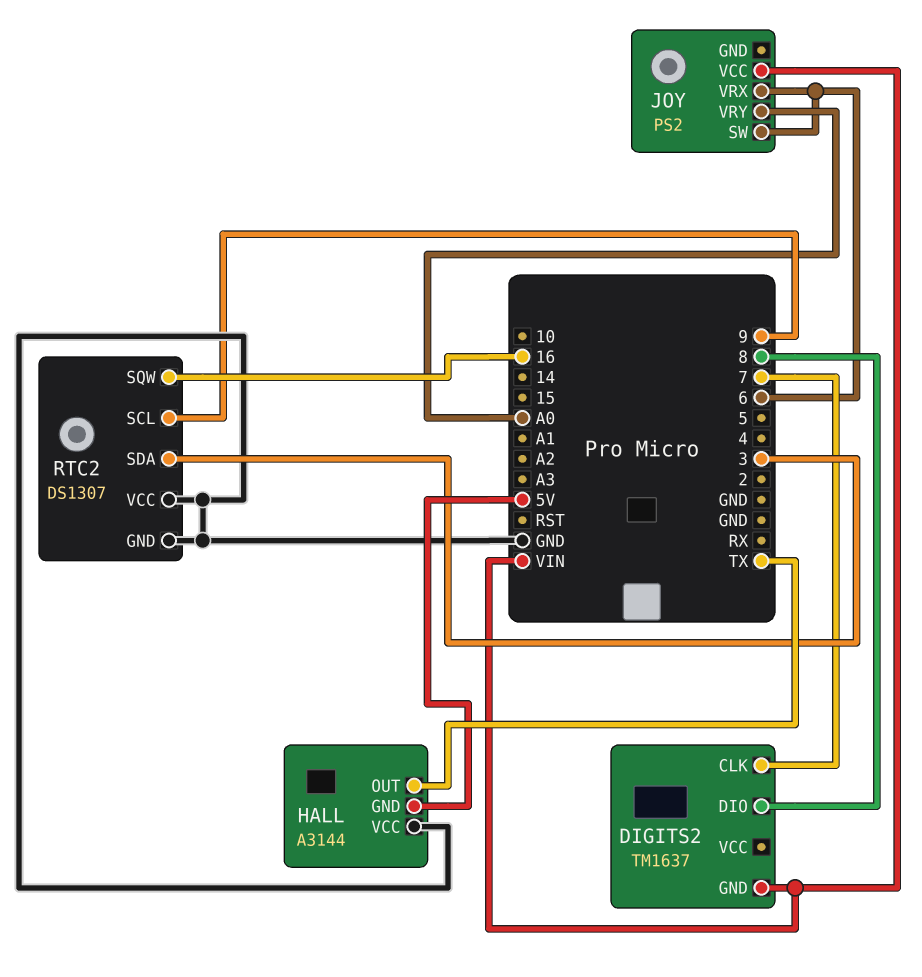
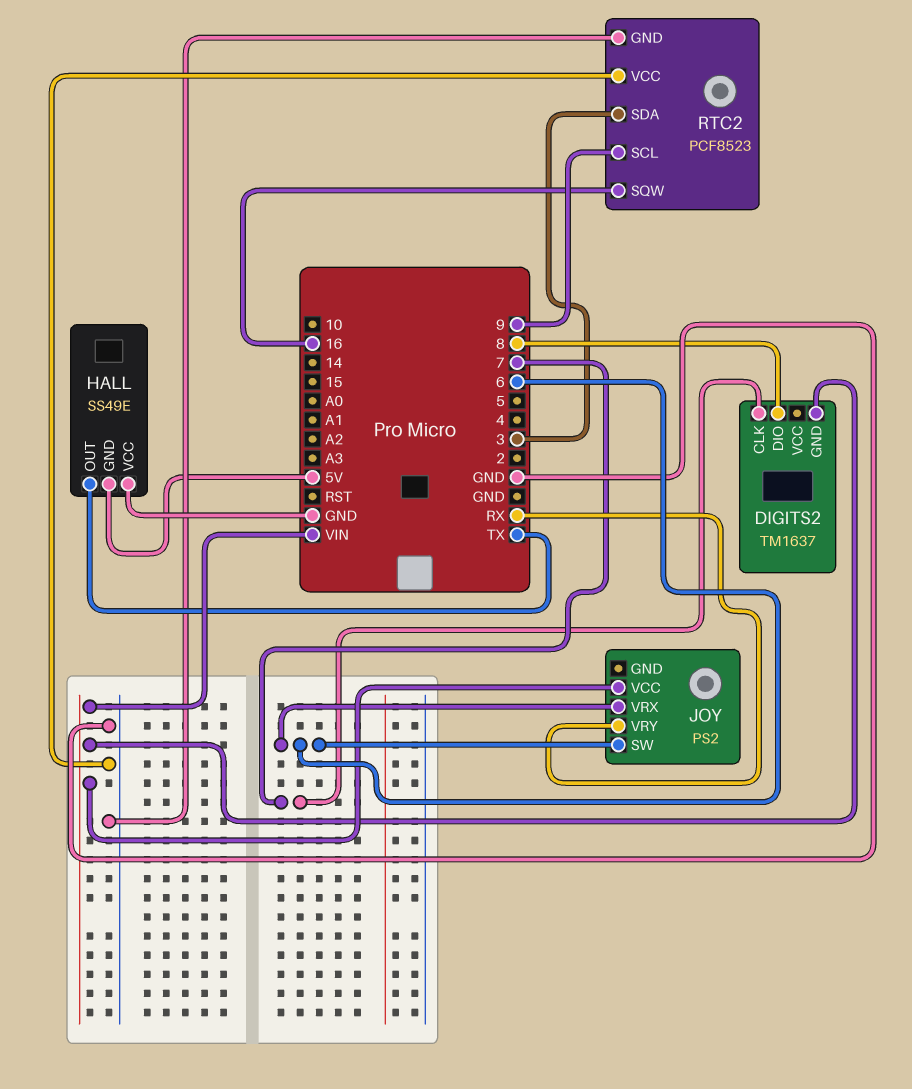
HALL: A3144 -> SS49E
JOY pin VRY: A0 -> RX
RTC2: DS1307 -> PCF8523

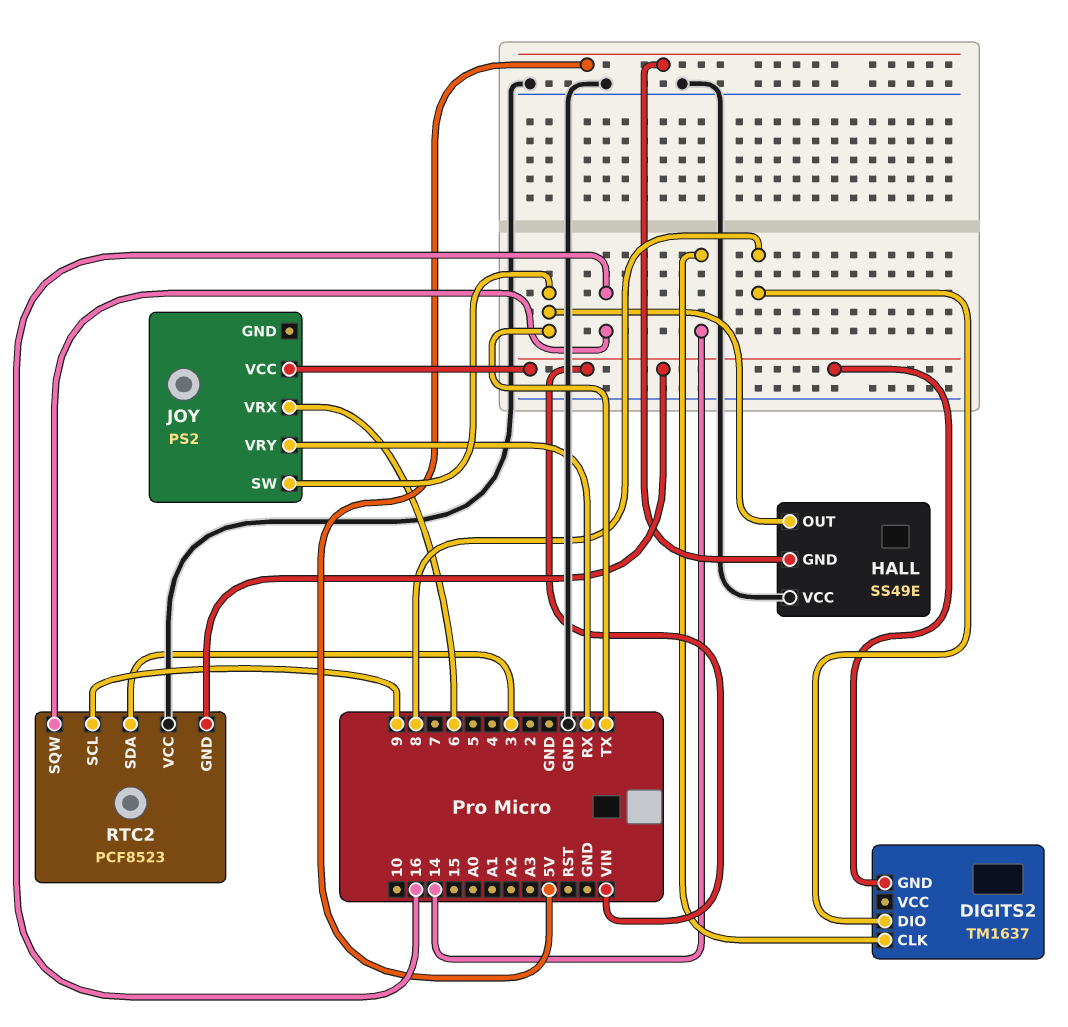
DIGITS2 pin CLK: 7 -> 14
JOY pin SW: 6 -> TX
RTC2 pin GND: GND -> VIN

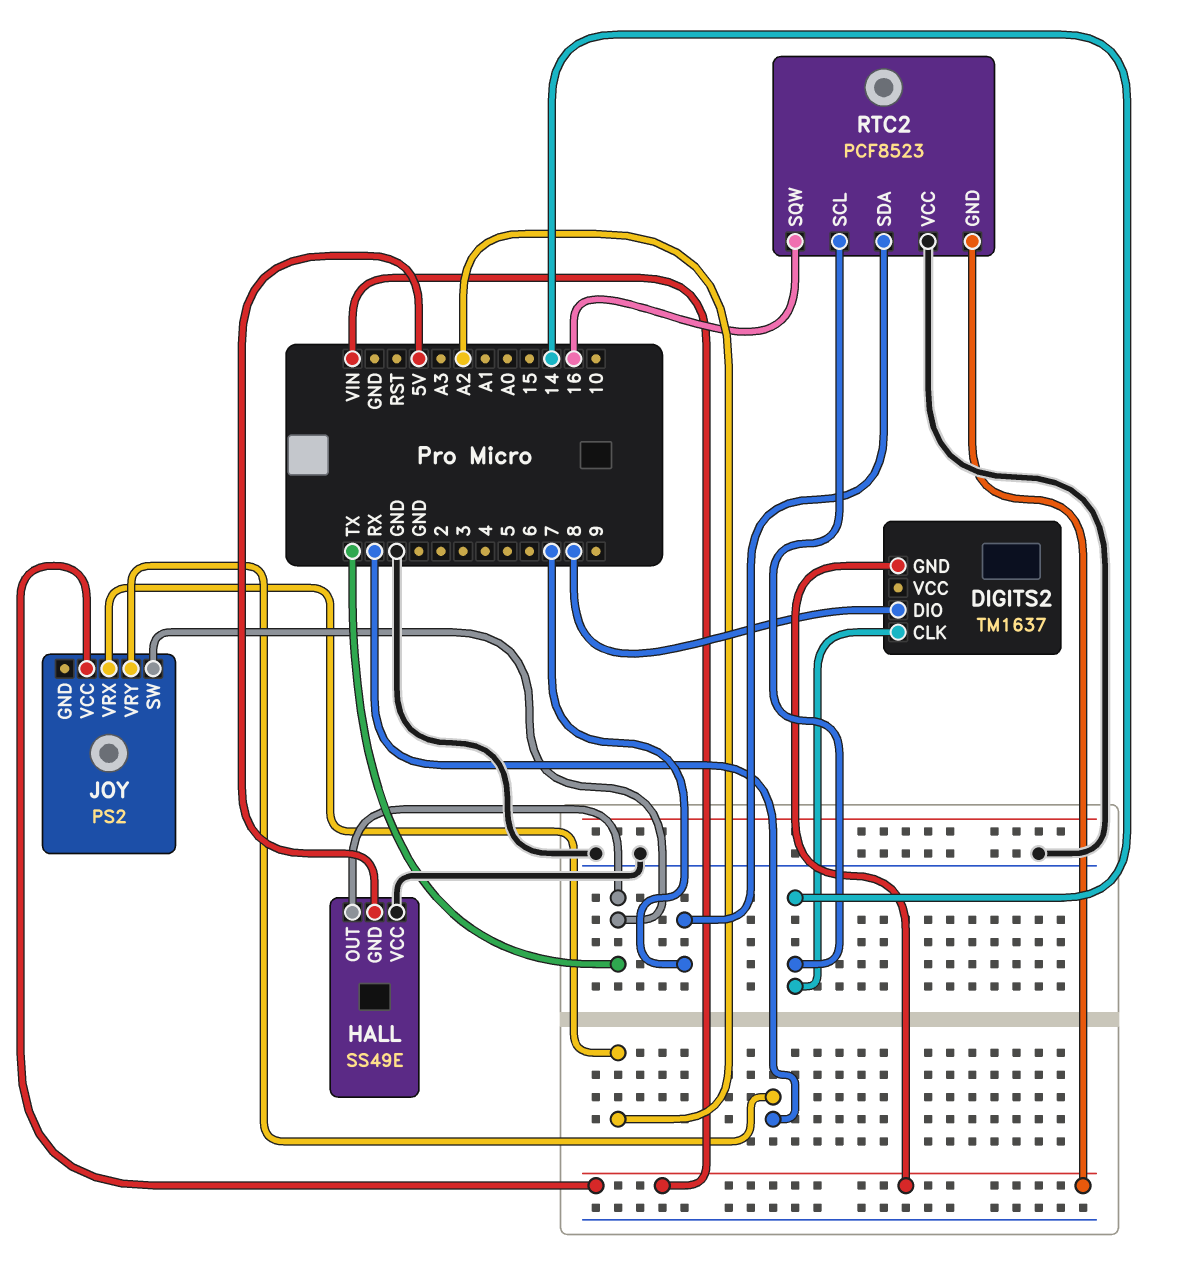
JOY pin VRX: 6 -> A2
RTC2 pin SCL: 9 -> 14
RTC2 pin SDA: 3 -> 7

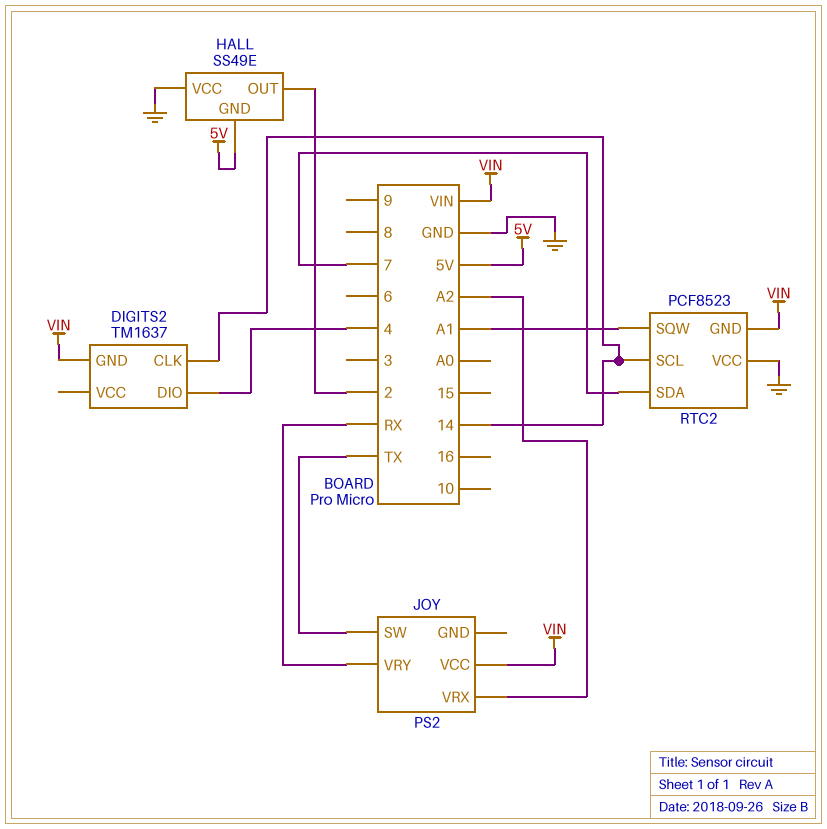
DIGITS2 pin DIO: 8 -> 4
HALL pin OUT: TX -> 2
RTC2 pin SQW: 16 -> A1

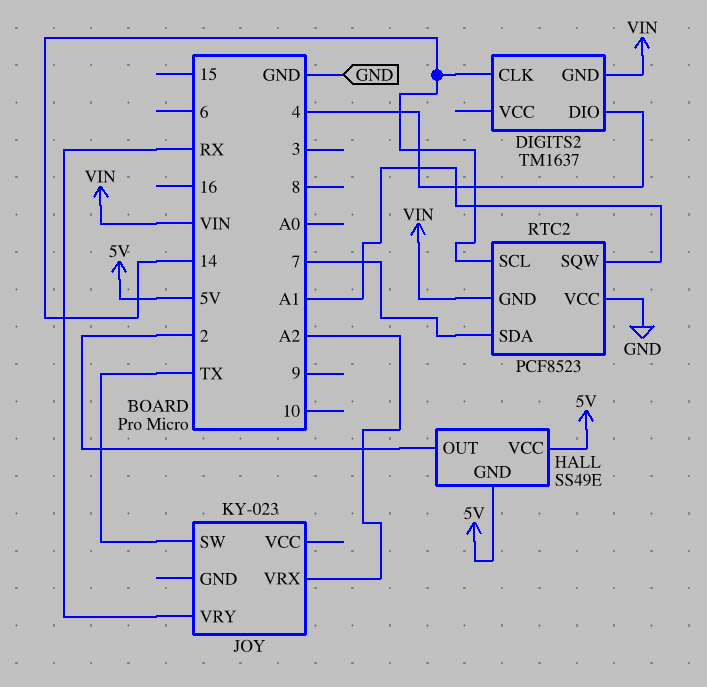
HALL pin VCC: GND -> 5V
JOY: PS2 -> KY-023
JOY pin VCC: VIN -> none

